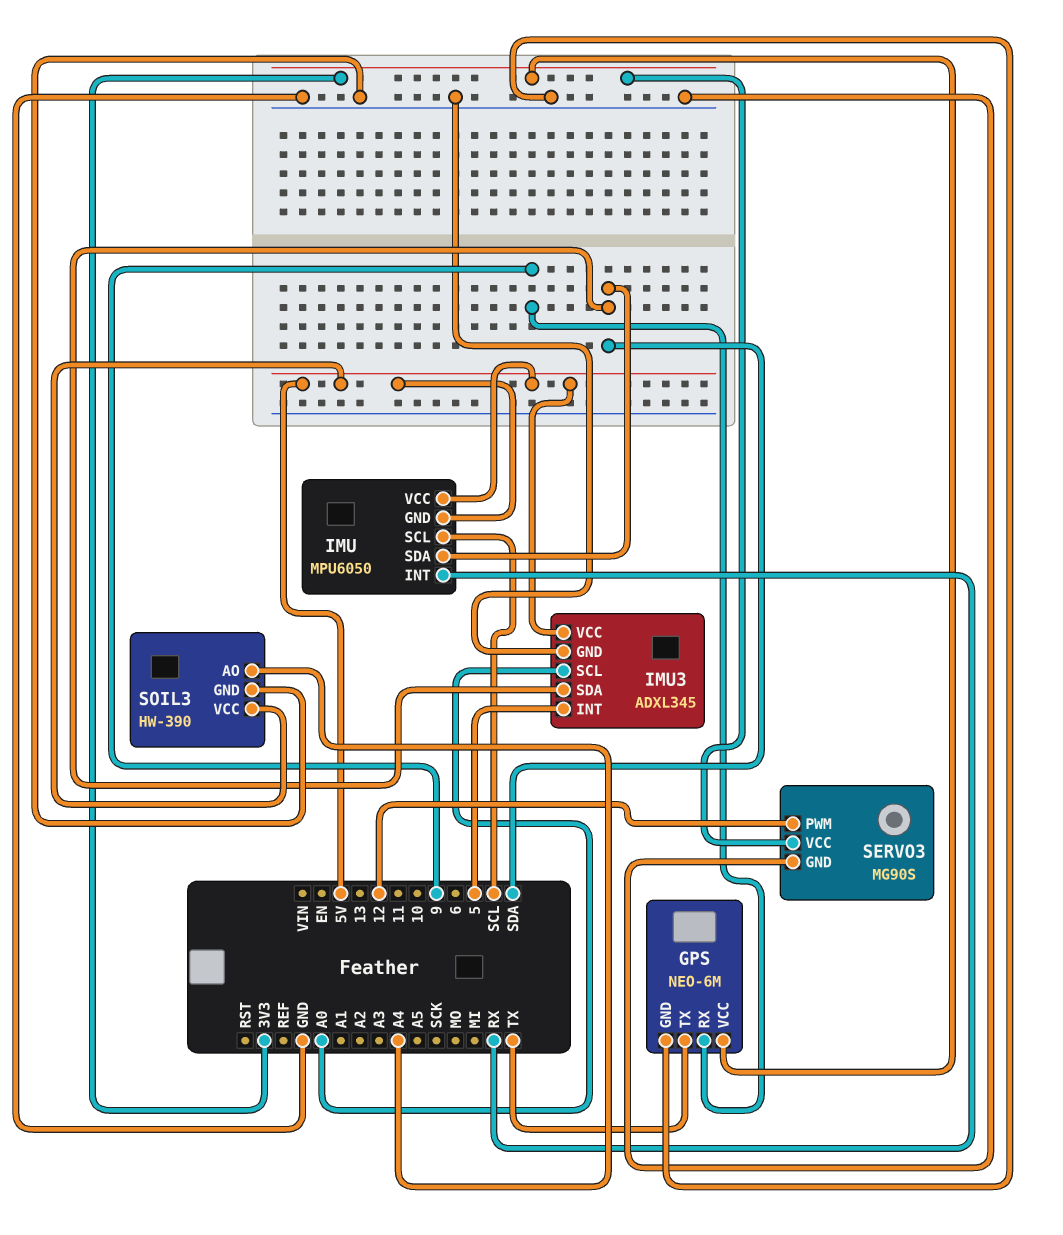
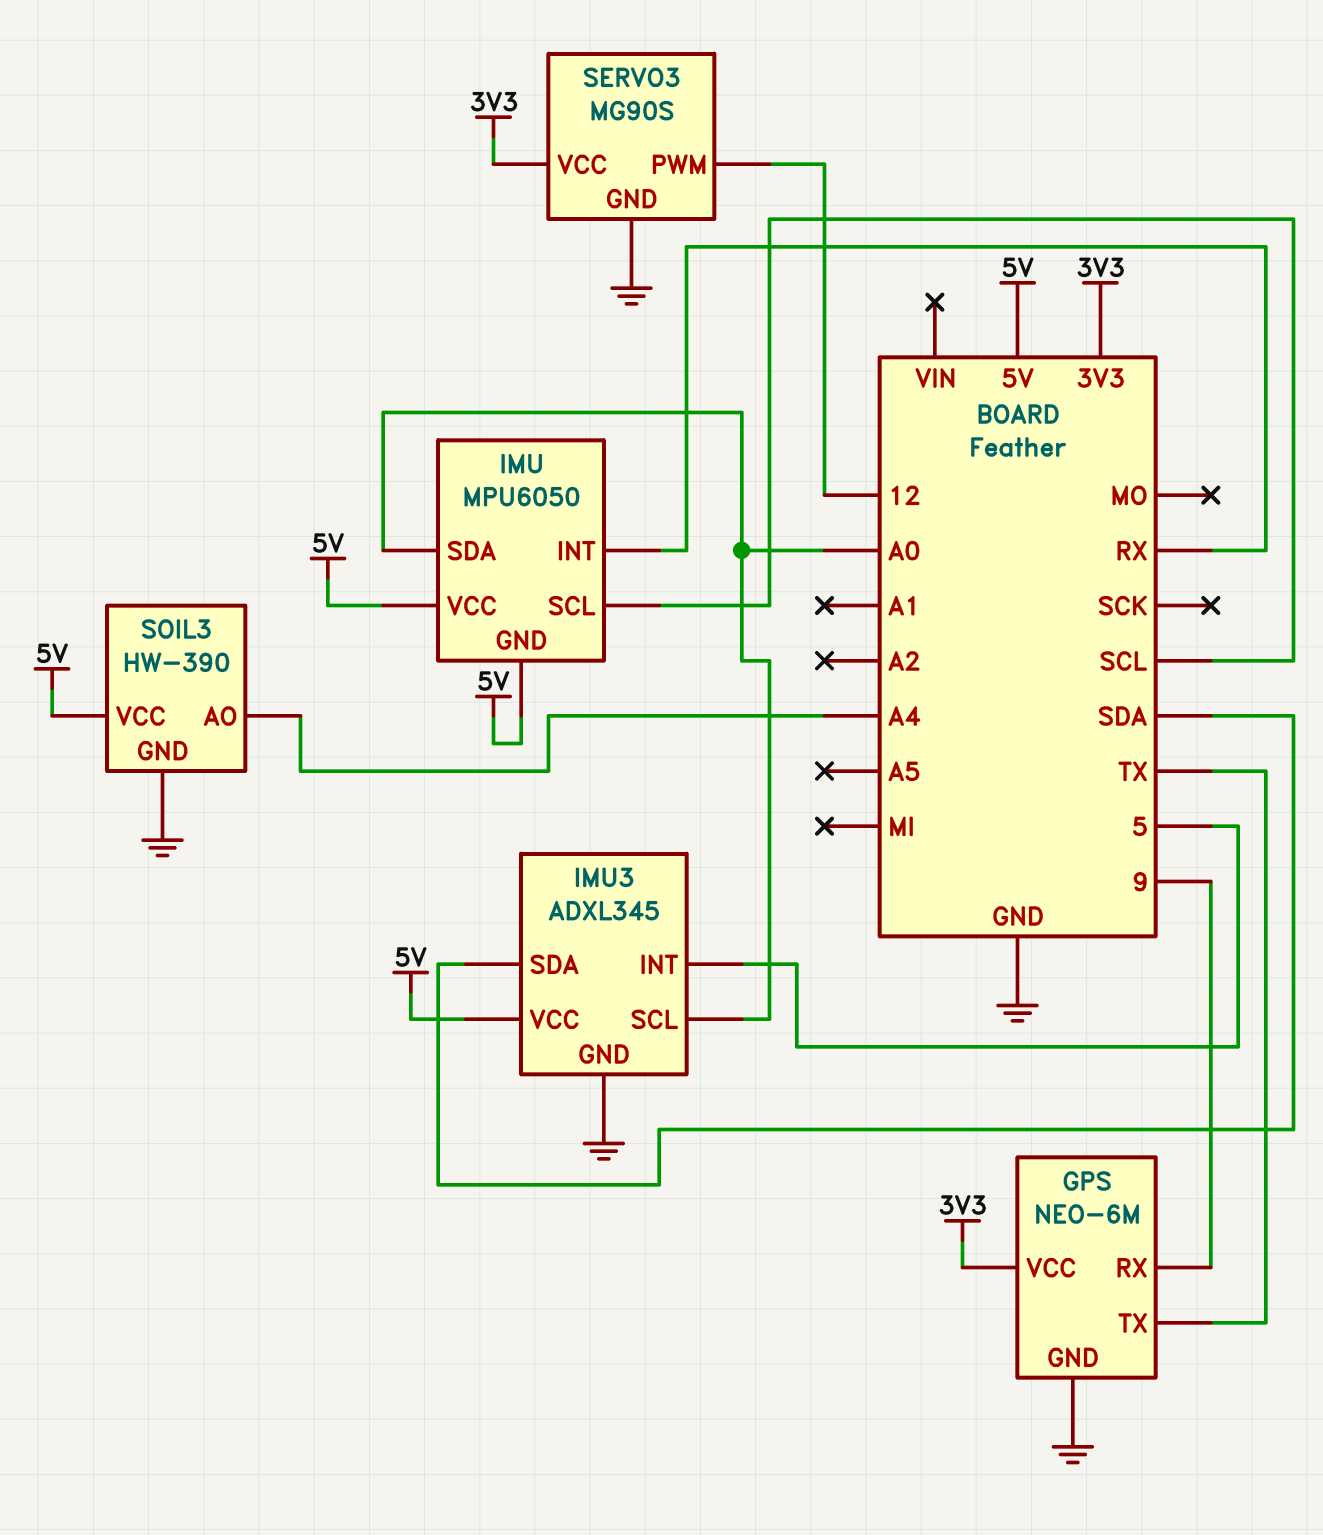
IMU pin SDA: SDA -> A0

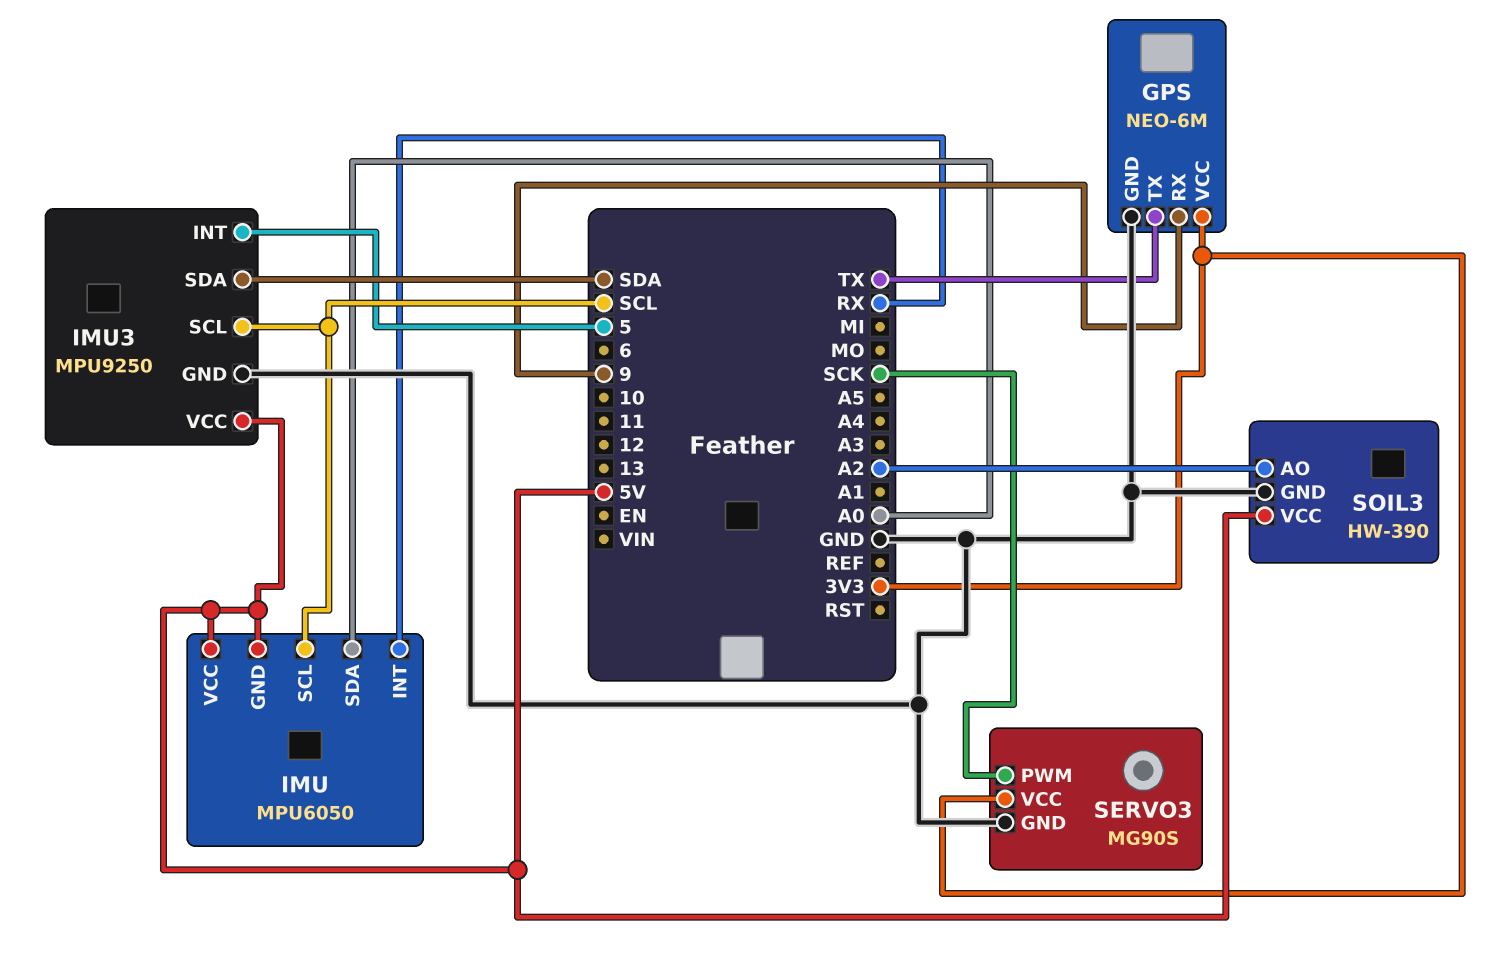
IMU3: ADXL345 -> MPU9250
IMU3 pin SCL: A0 -> SCL
SERVO3 pin PWM: 12 -> SCK
SOIL3 pin AO: A4 -> A2

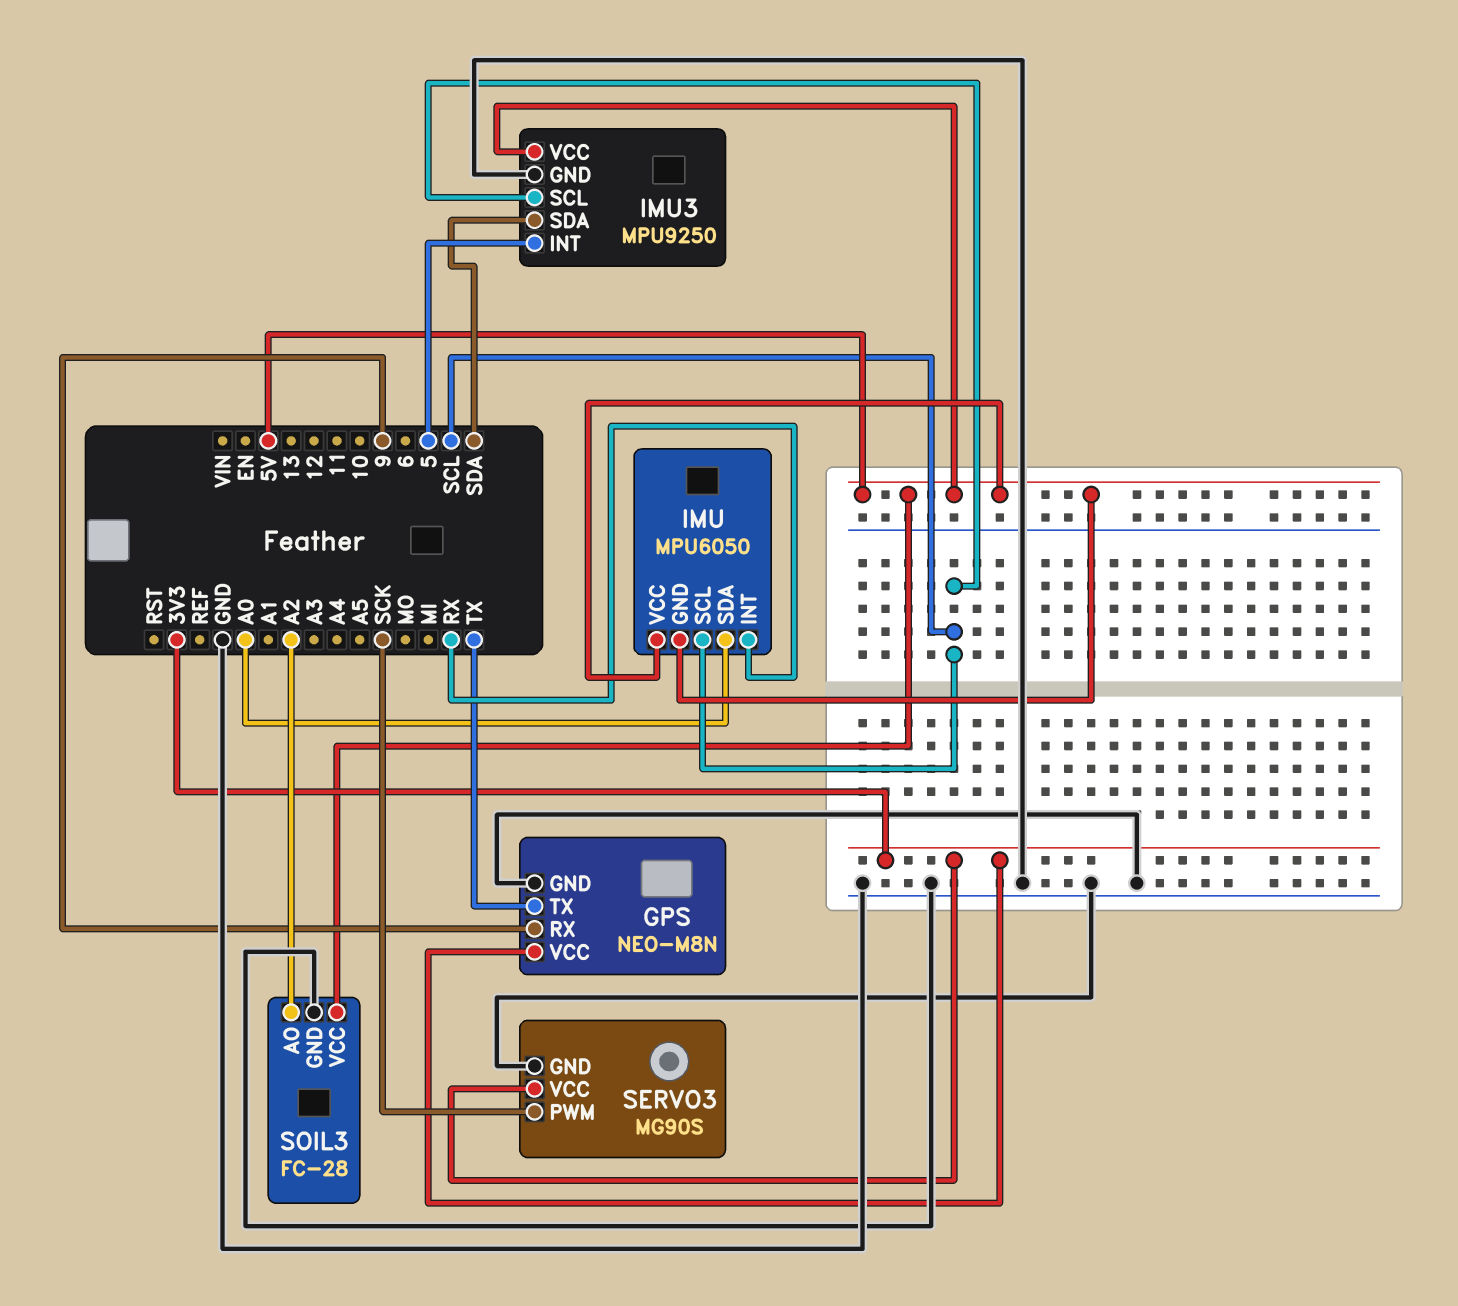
GPS: NEO-6M -> NEO-M8N
SOIL3: HW-390 -> FC-28

